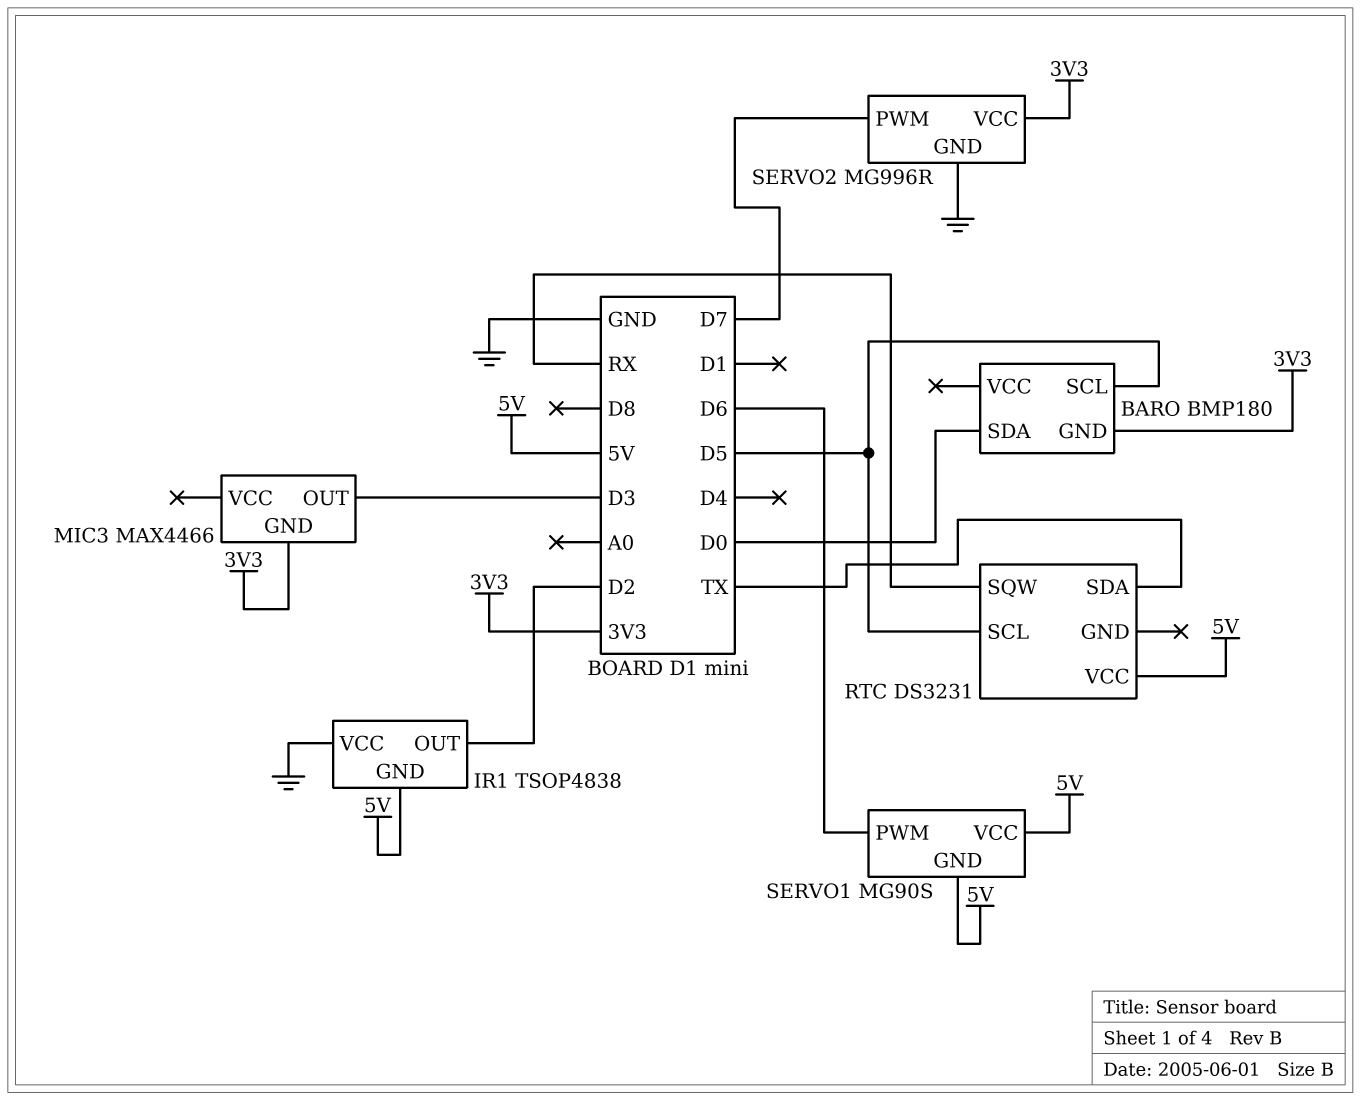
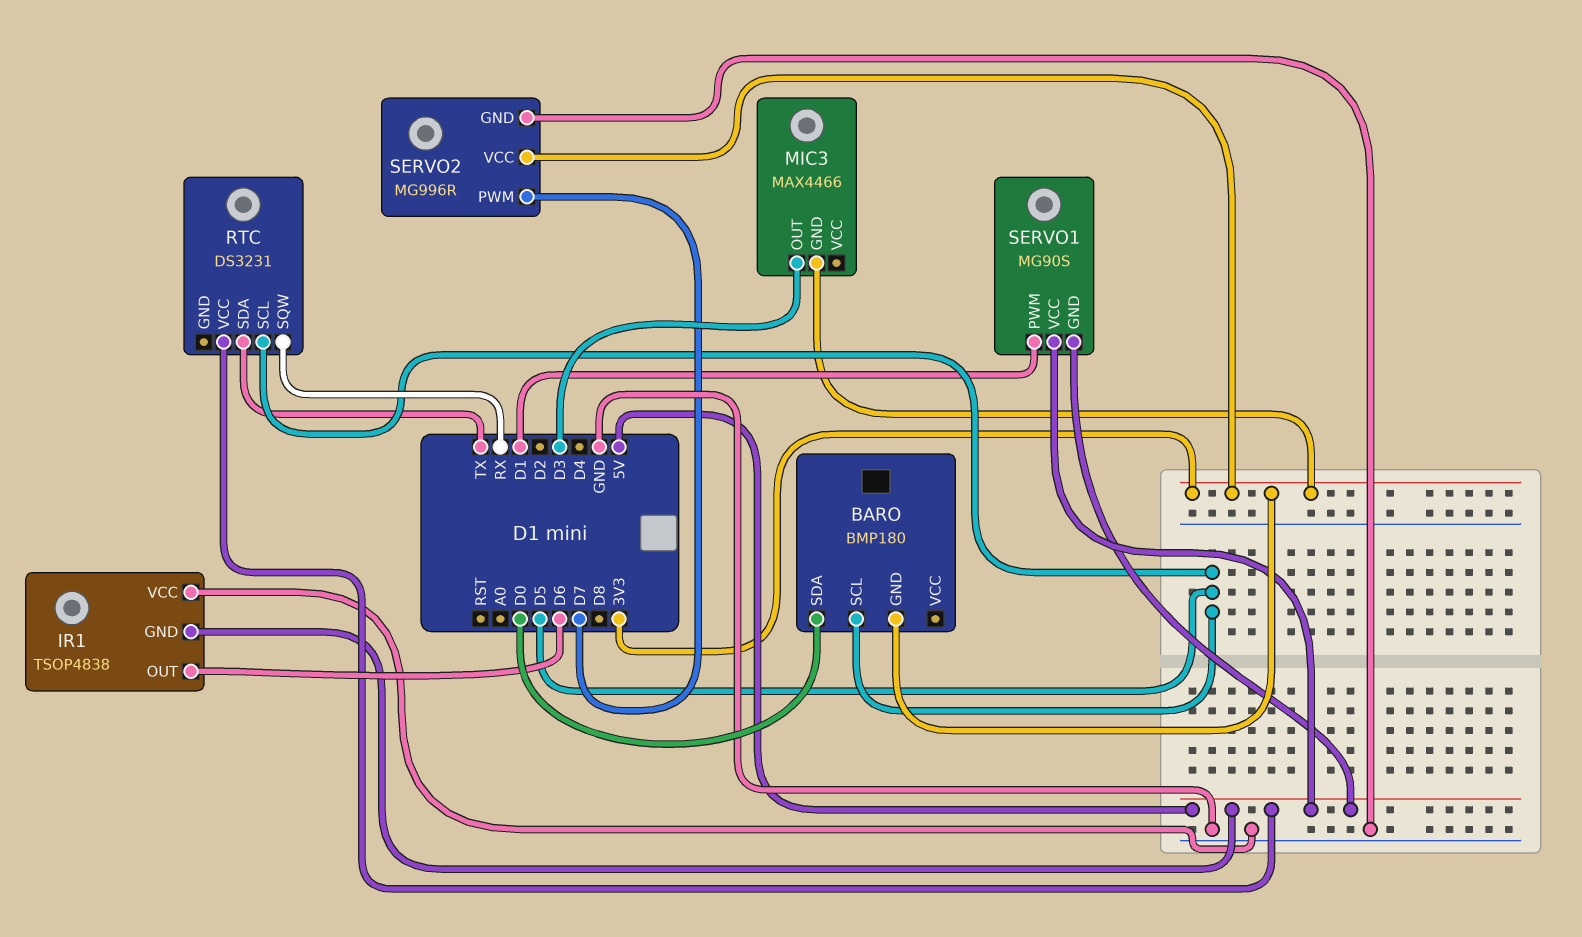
IR1 pin OUT: D2 -> D6
SERVO1 pin PWM: D6 -> D1

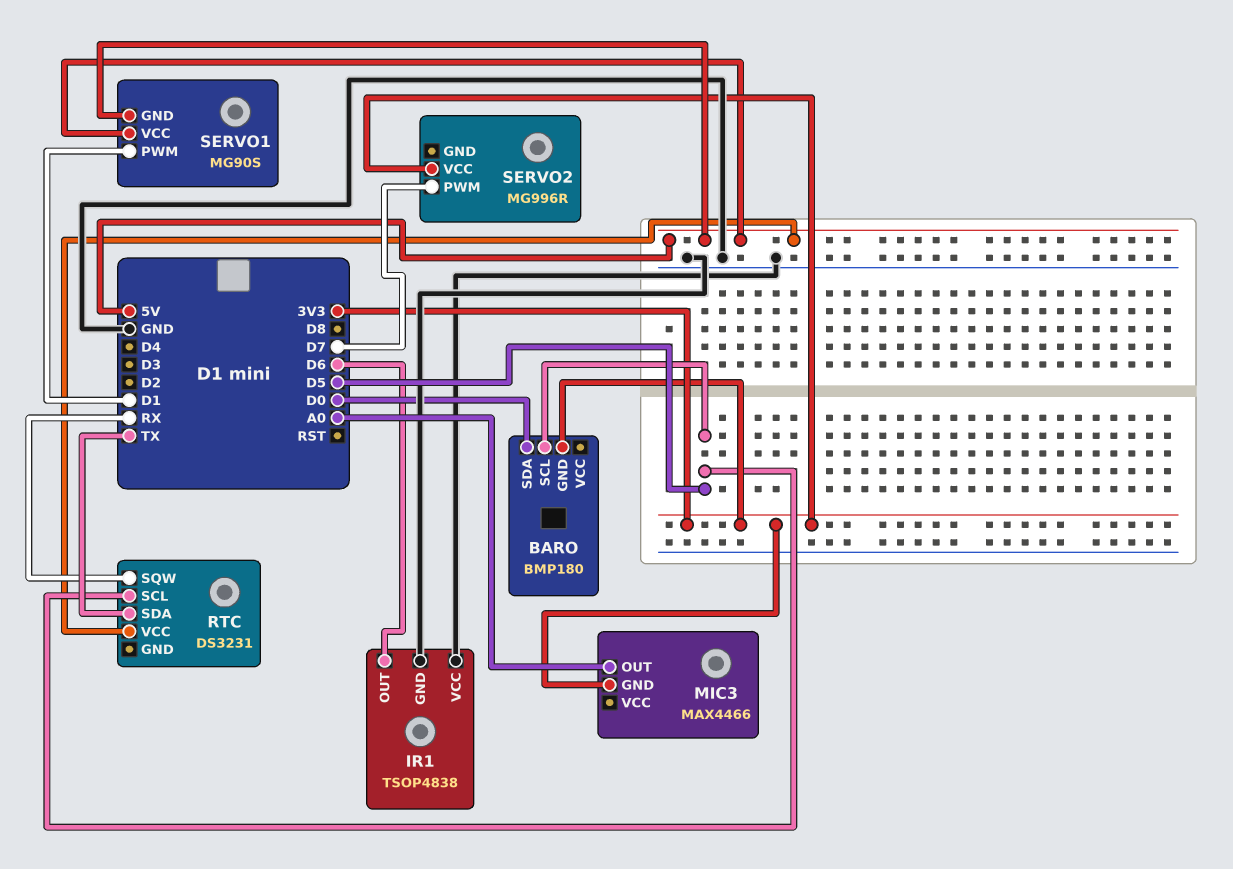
IR1 pin GND: 5V -> GND
MIC3 pin OUT: D3 -> A0
SERVO2 pin GND: GND -> none

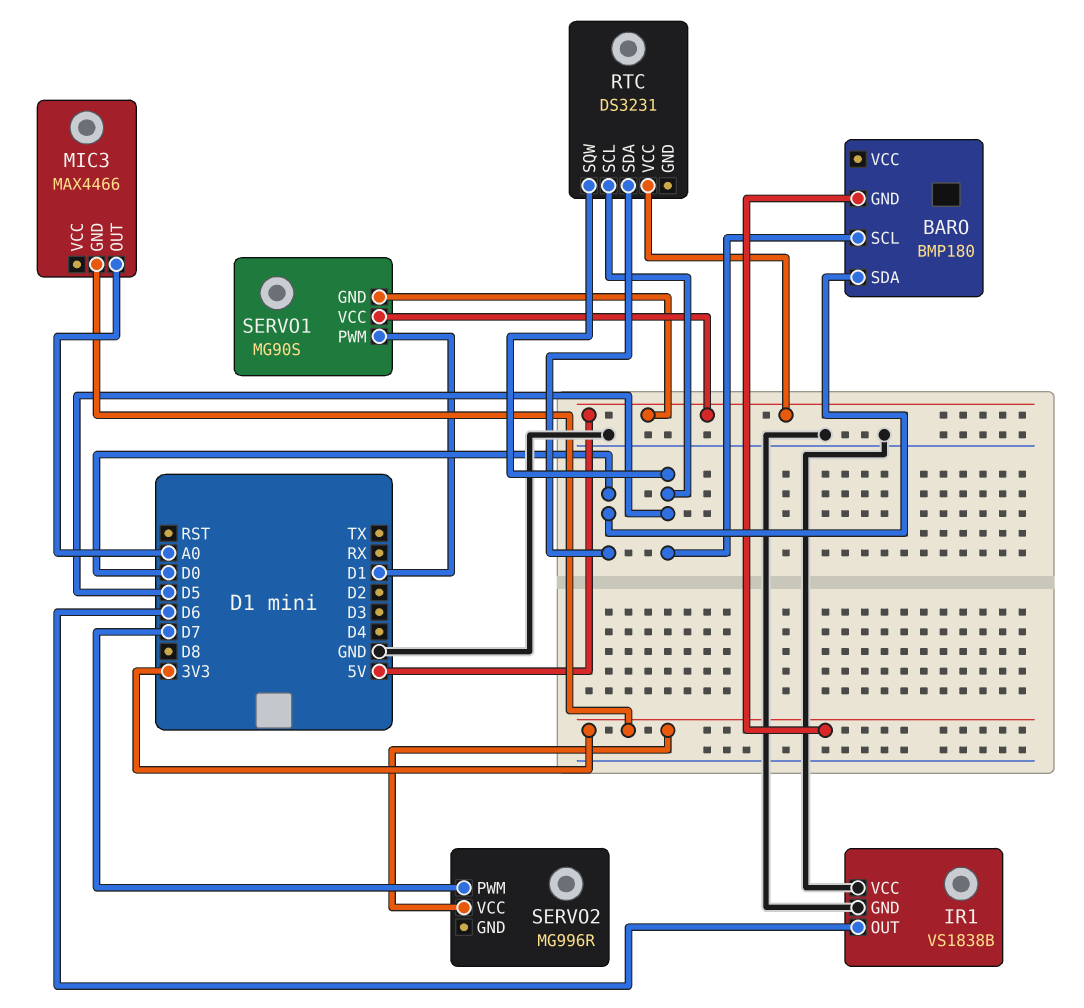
IR1: TSOP4838 -> VS1838B
RTC pin SDA: TX -> D0
RTC pin SQW: RX -> D5

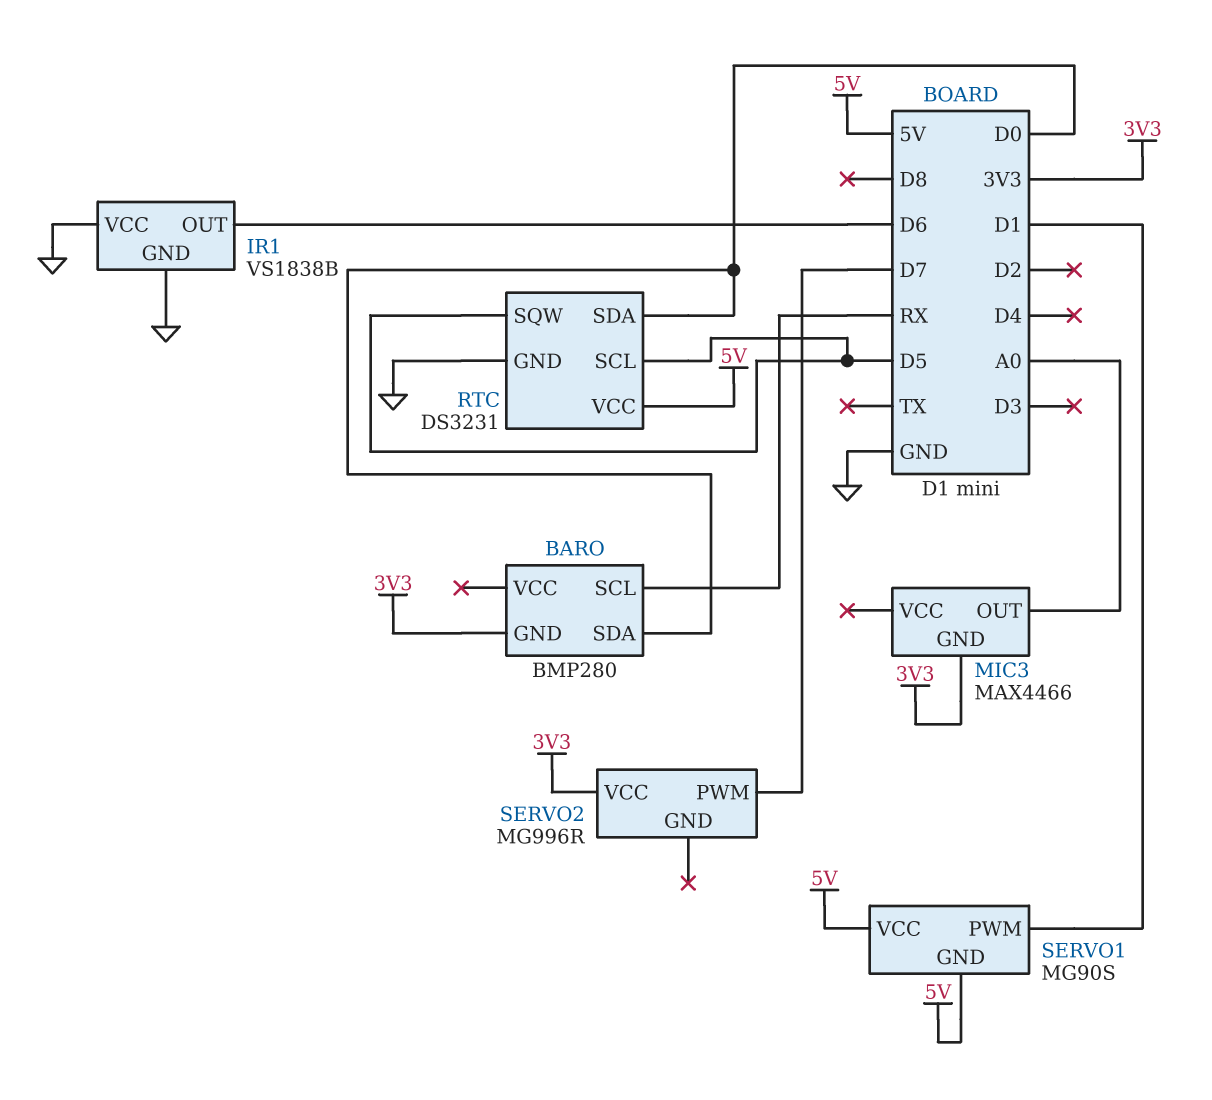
BARO: BMP180 -> BMP280
BARO pin SCL: D5 -> RX
RTC pin GND: none -> GND

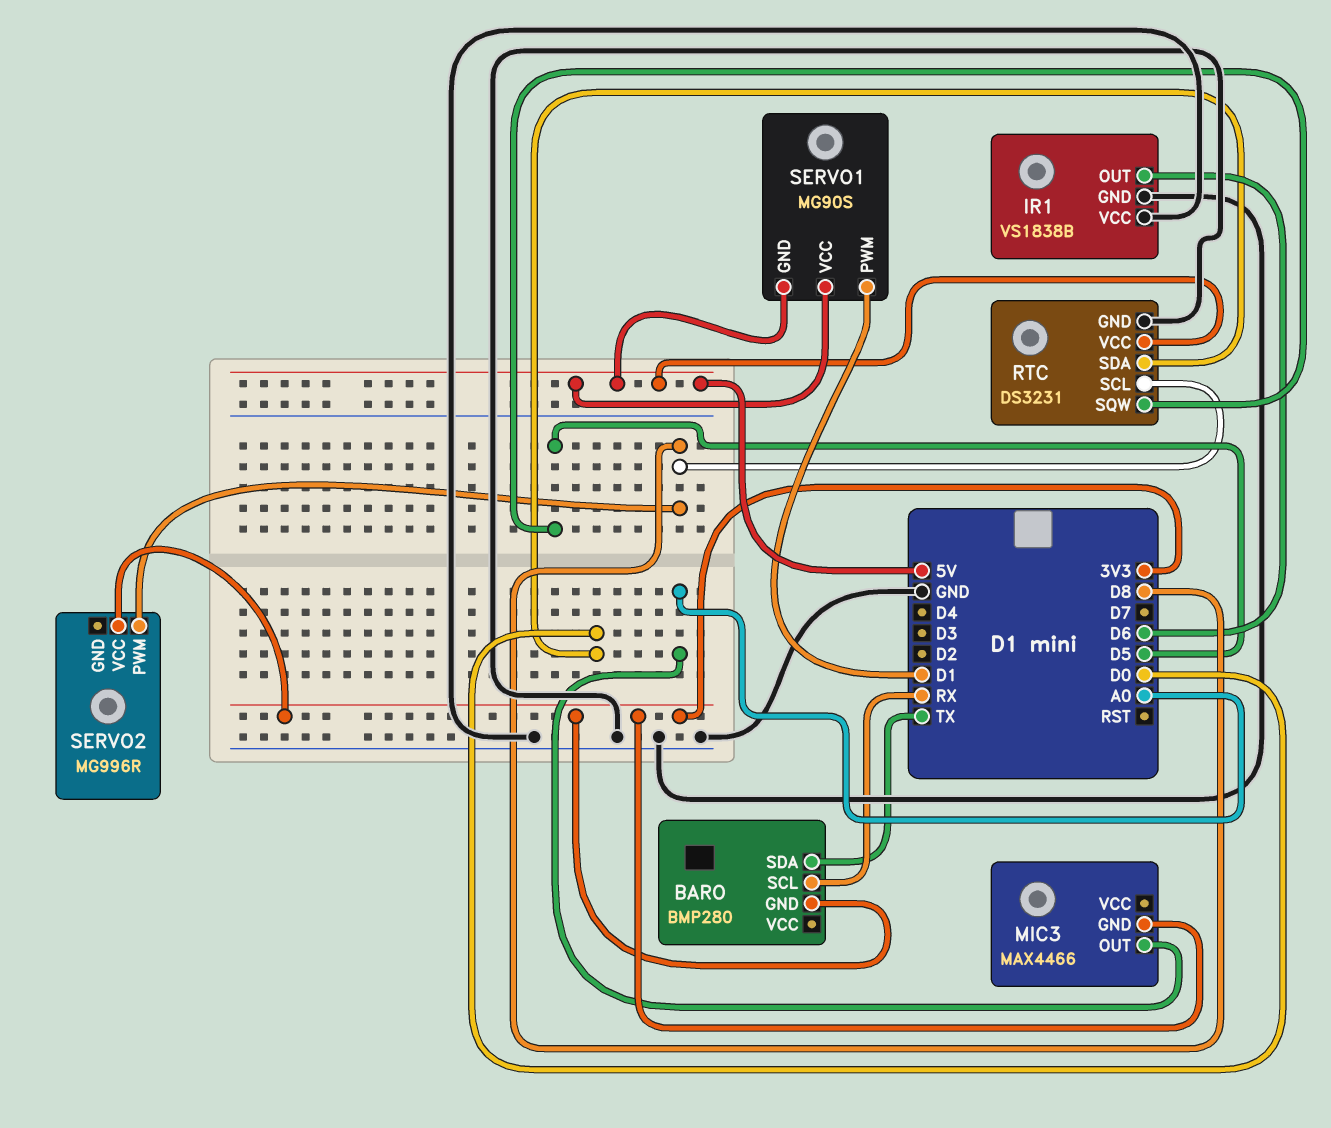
BARO pin SDA: D0 -> TX
RTC pin SCL: D5 -> D8
SERVO2 pin PWM: D7 -> D8

